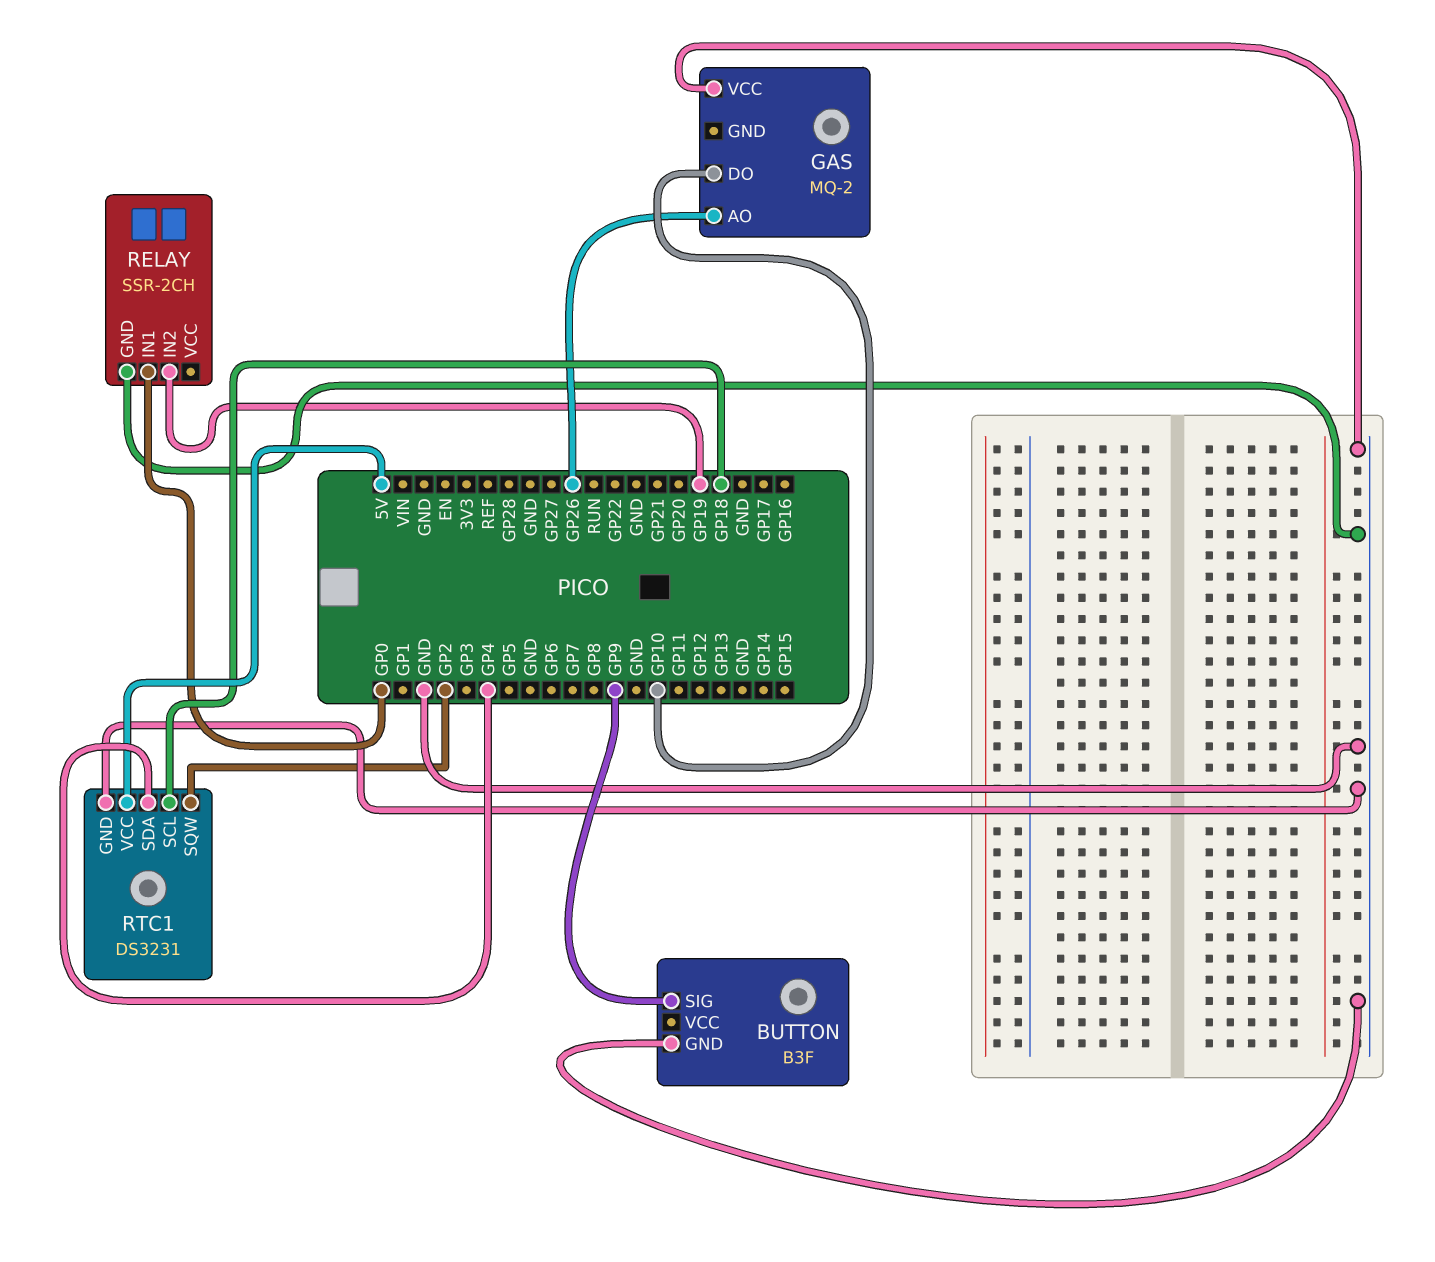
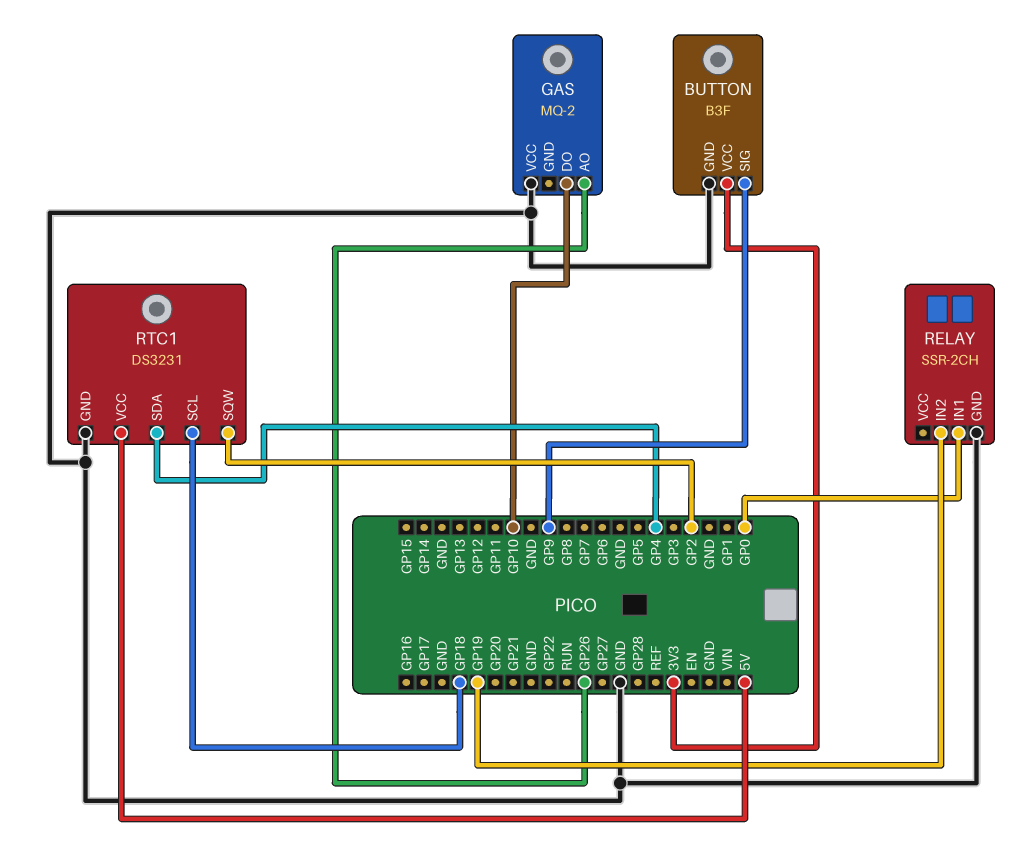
BUTTON pin VCC: none -> 3V3

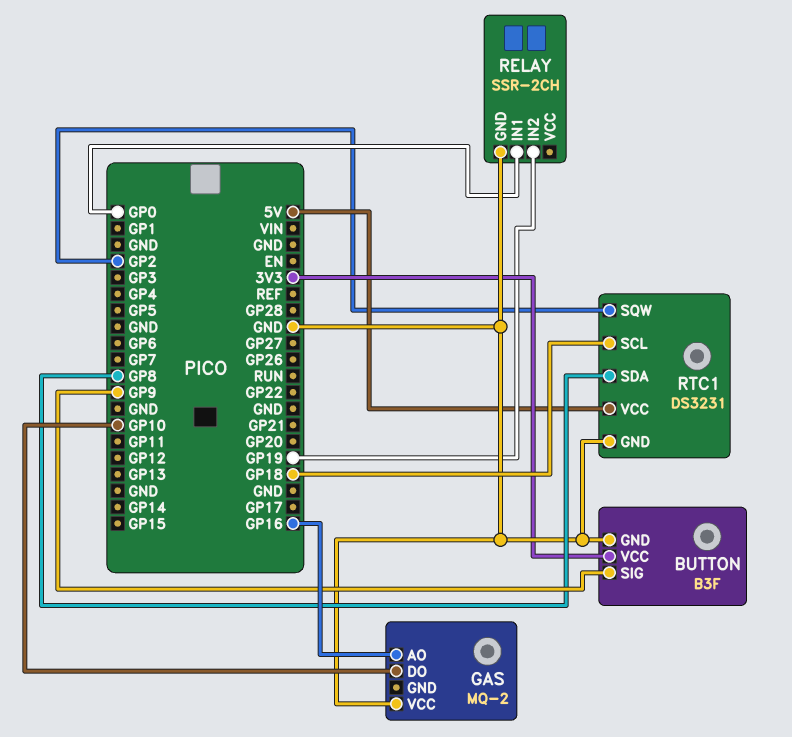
GAS pin AO: GP26 -> GP16
RTC1 pin SDA: GP4 -> GP8

